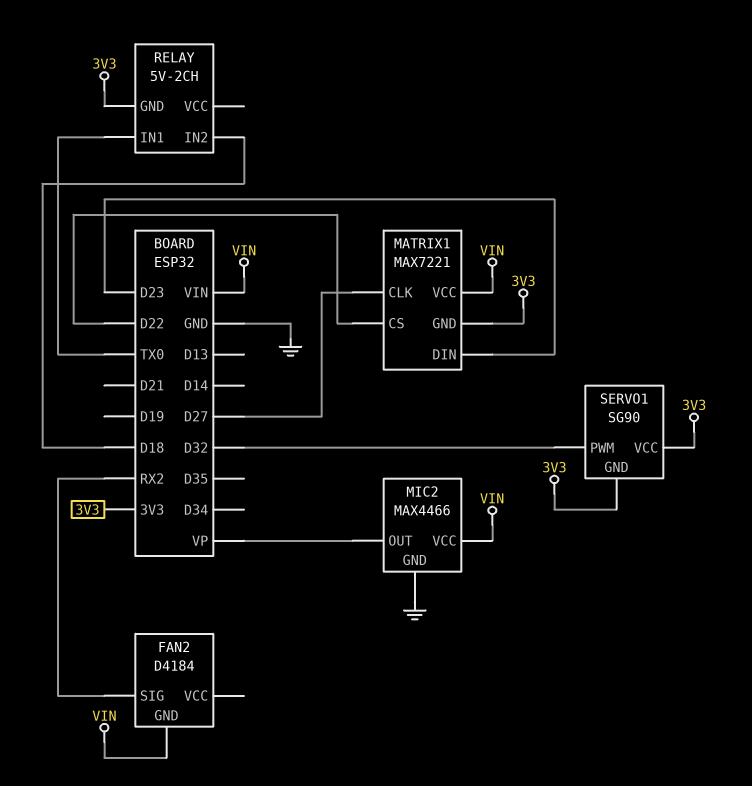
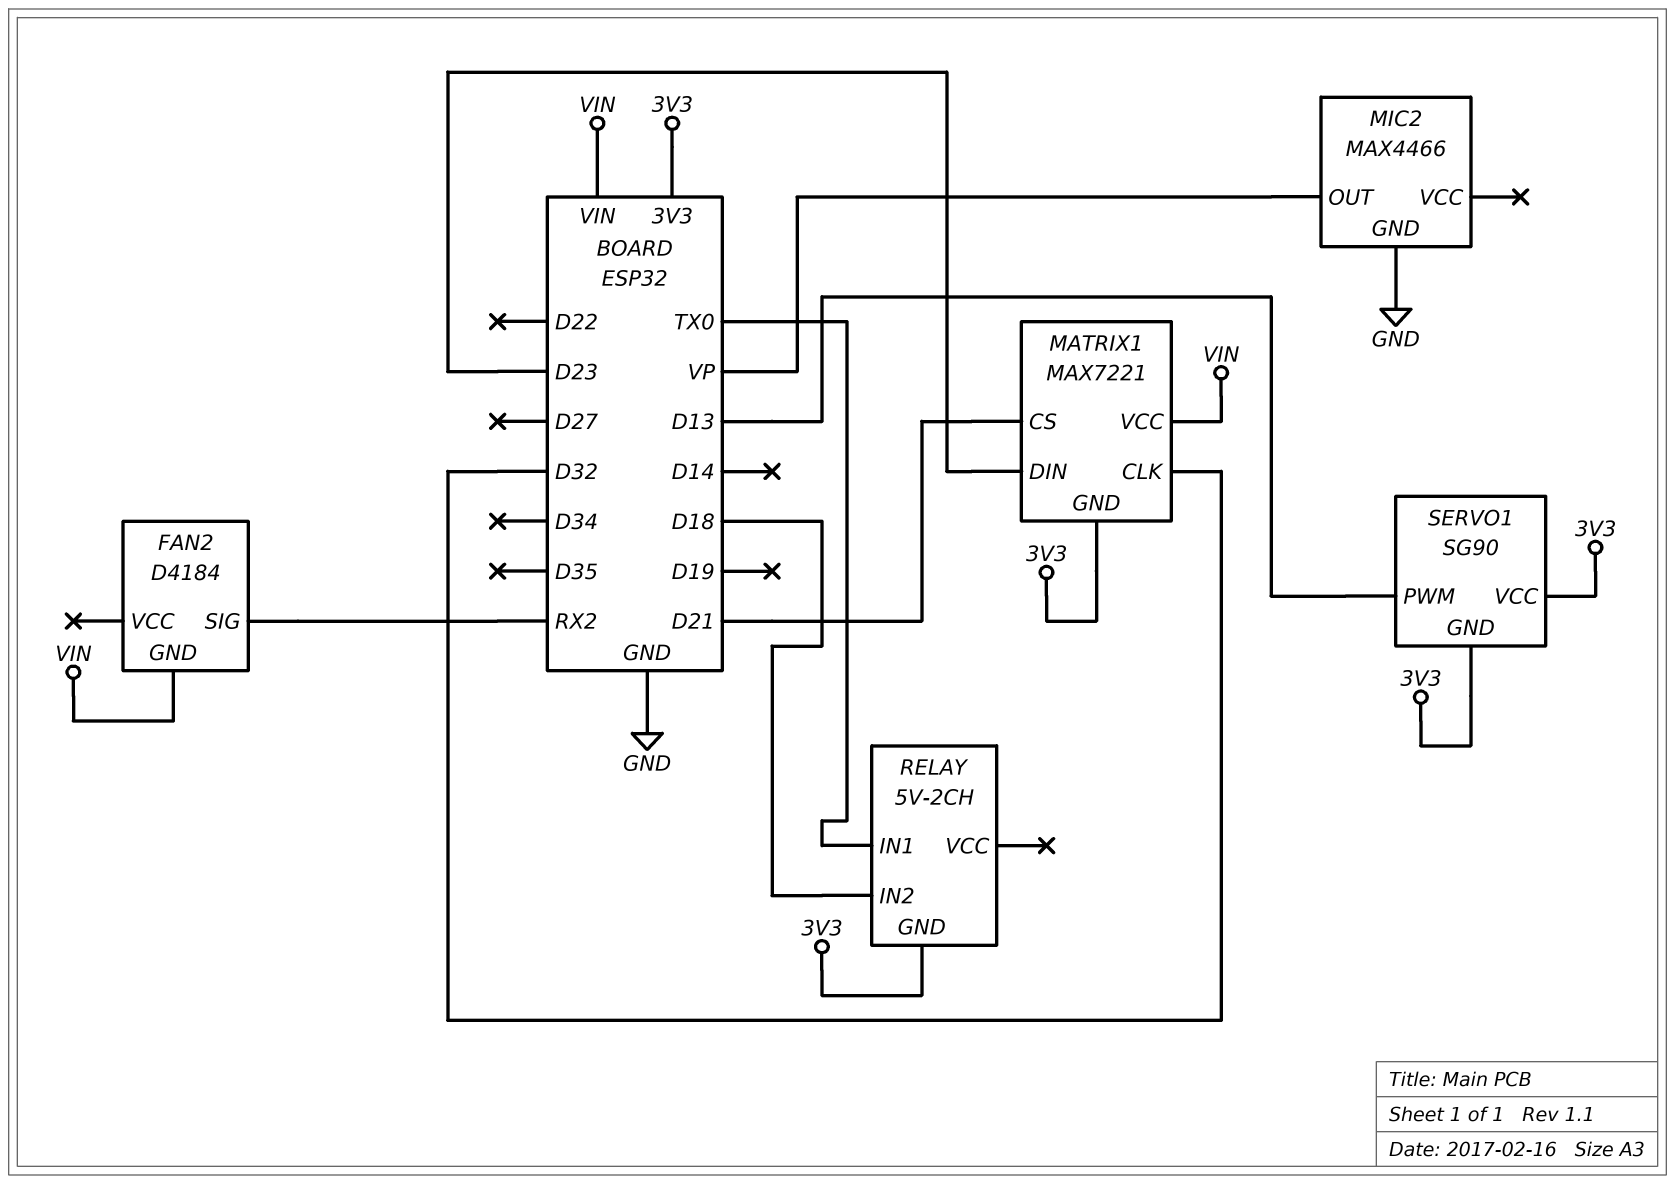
MATRIX1 pin CLK: D27 -> D32
MATRIX1 pin CS: D22 -> D21
MIC2 pin VCC: VIN -> none
SERVO1 pin PWM: D32 -> D13

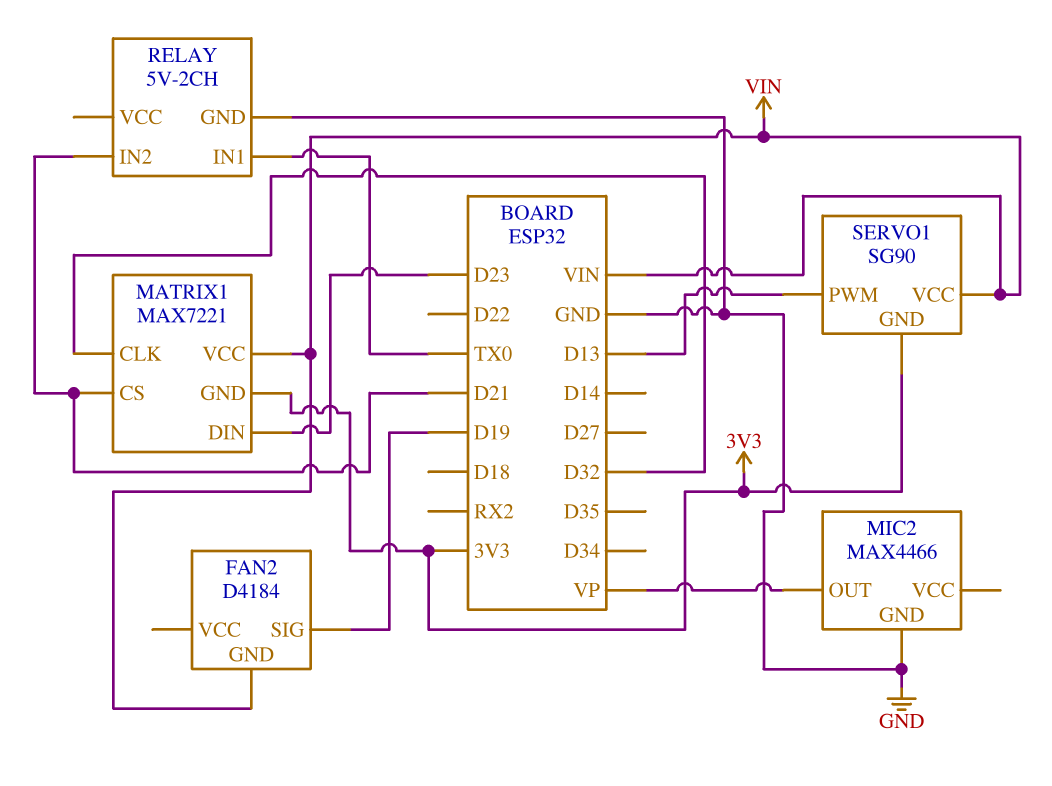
FAN2 pin SIG: RX2 -> D19
RELAY pin GND: 3V3 -> GND
RELAY pin IN2: D18 -> D21
SERVO1 pin VCC: 3V3 -> VIN

